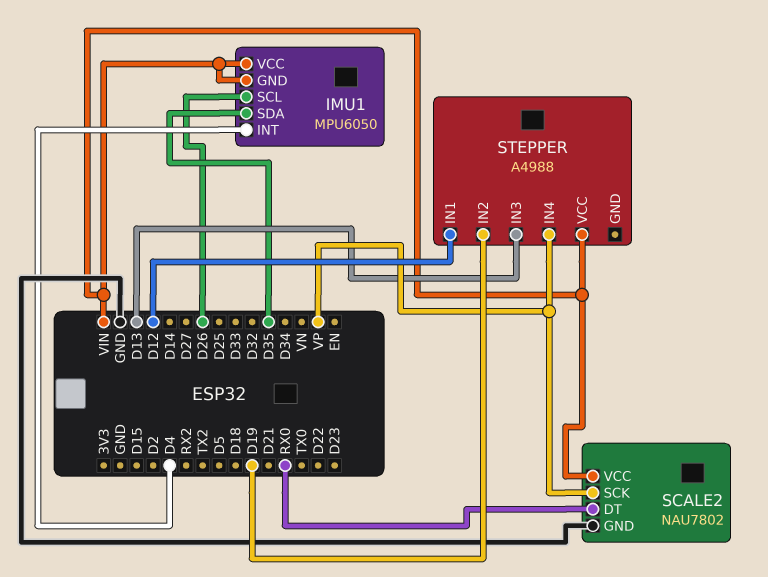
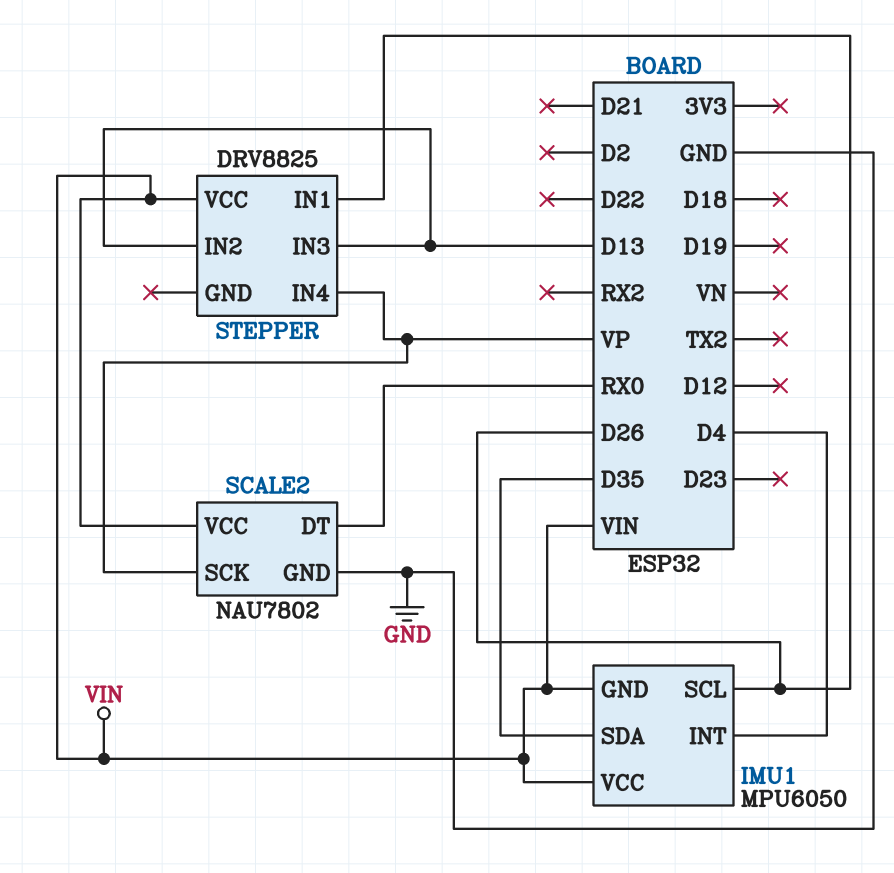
STEPPER: A4988 -> DRV8825
STEPPER pin IN1: D12 -> D26
STEPPER pin IN2: D19 -> D13

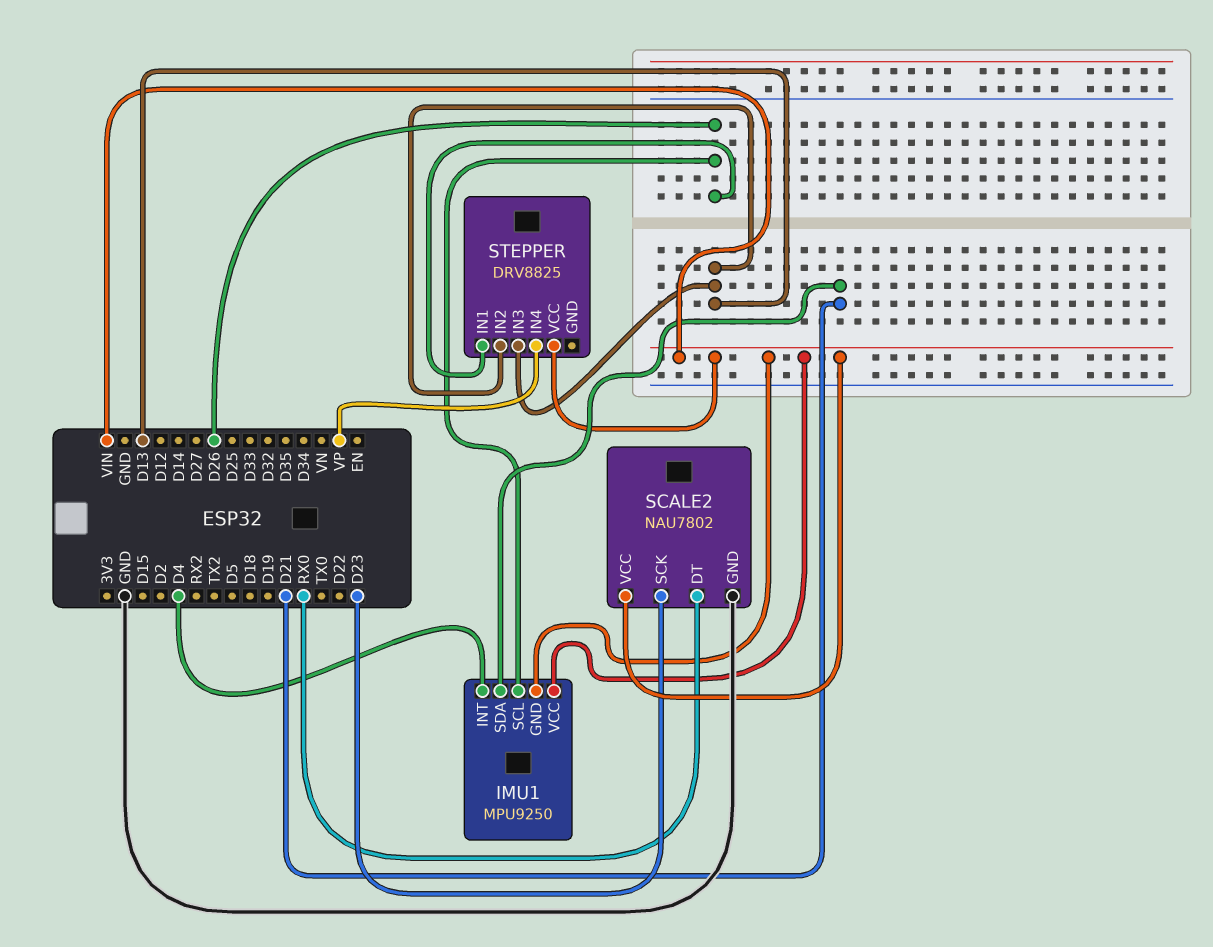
IMU1: MPU6050 -> MPU9250
IMU1 pin SDA: D35 -> D21
SCALE2 pin SCK: VP -> D23

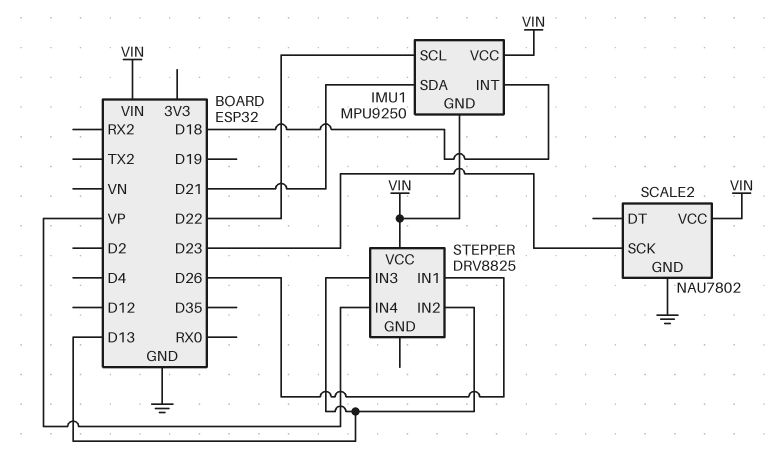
IMU1 pin INT: D4 -> D18
IMU1 pin SCL: D26 -> D22
SCALE2 pin DT: RX0 -> none

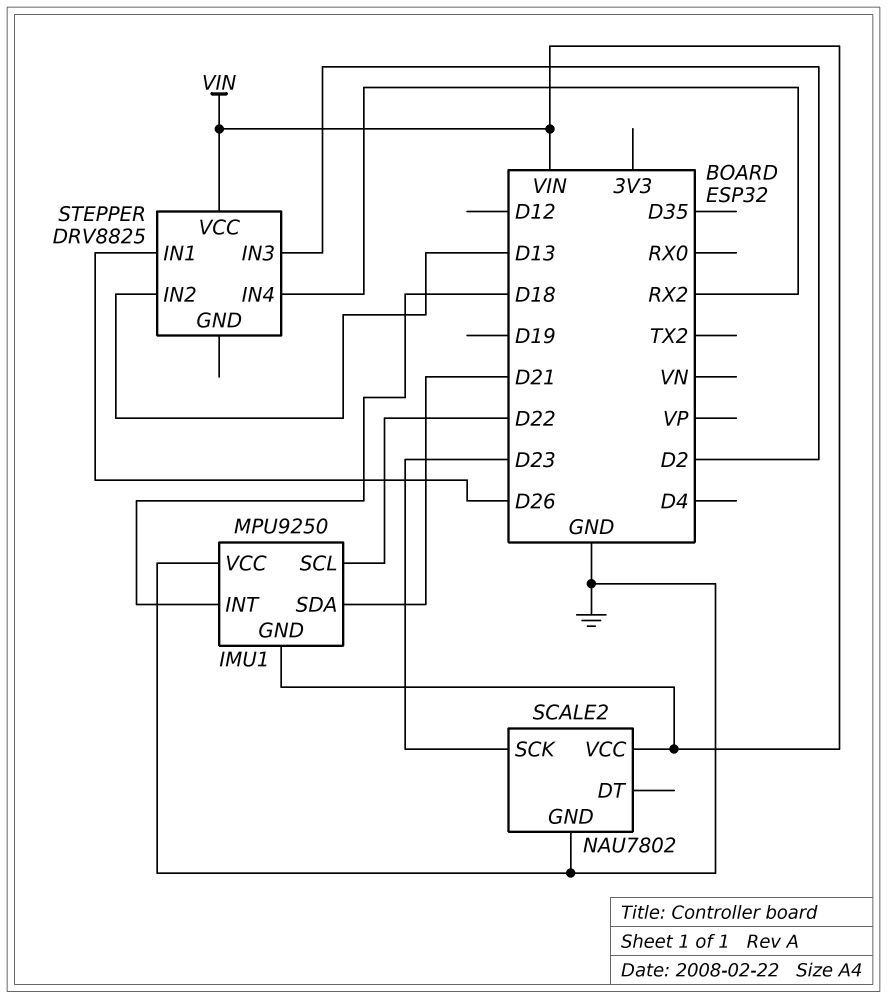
IMU1 pin VCC: VIN -> GND
STEPPER pin IN3: D13 -> D2
STEPPER pin IN4: VP -> RX2

